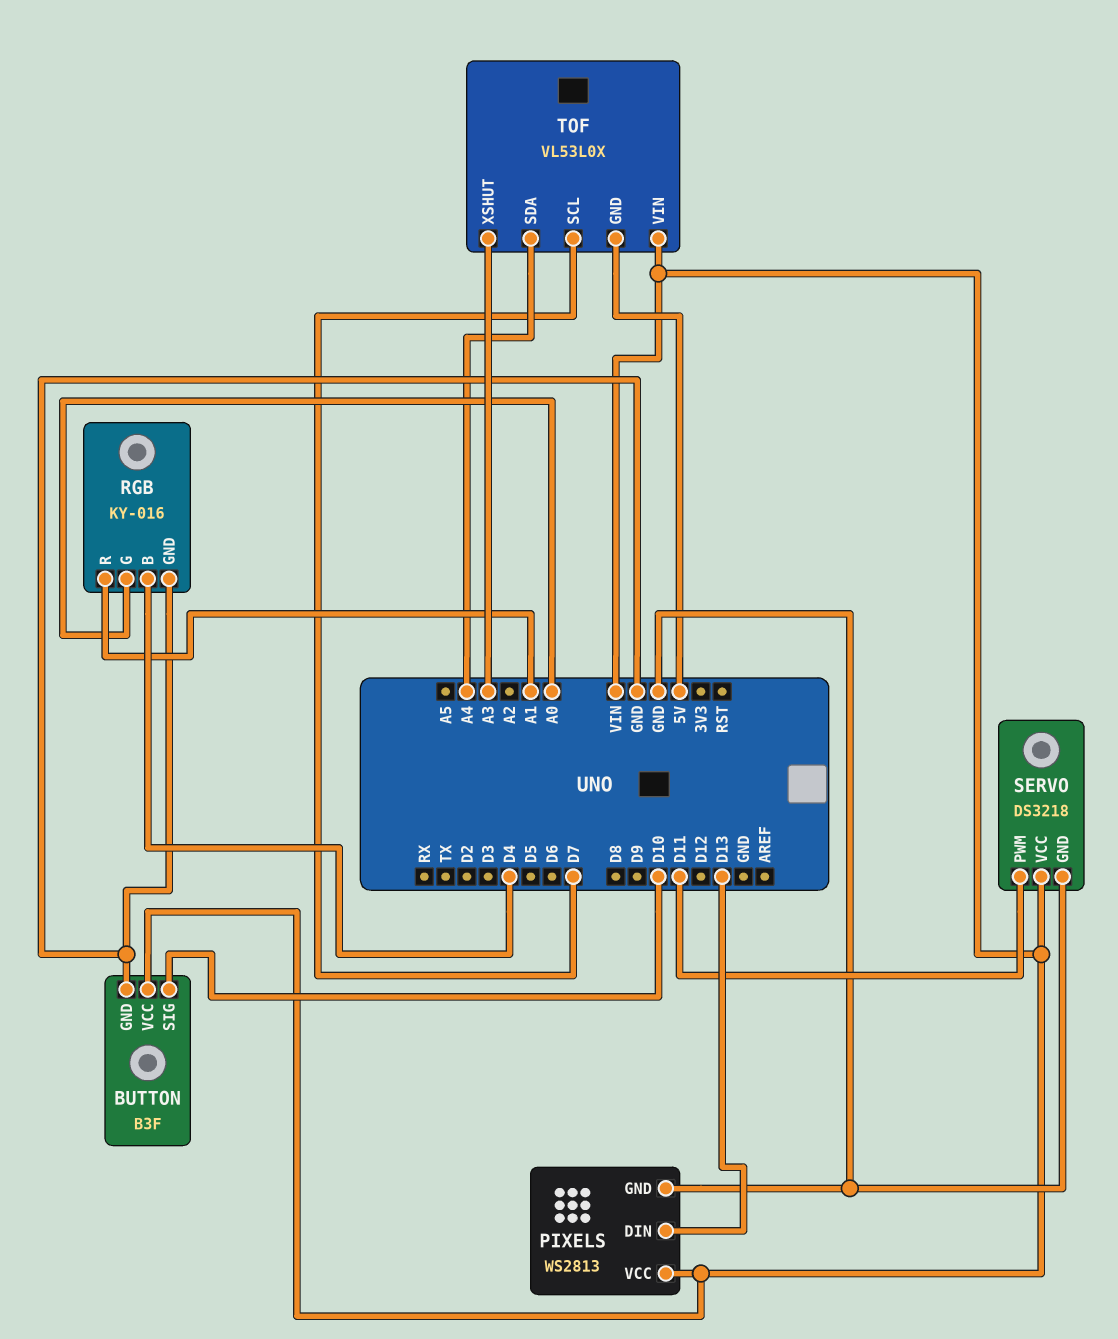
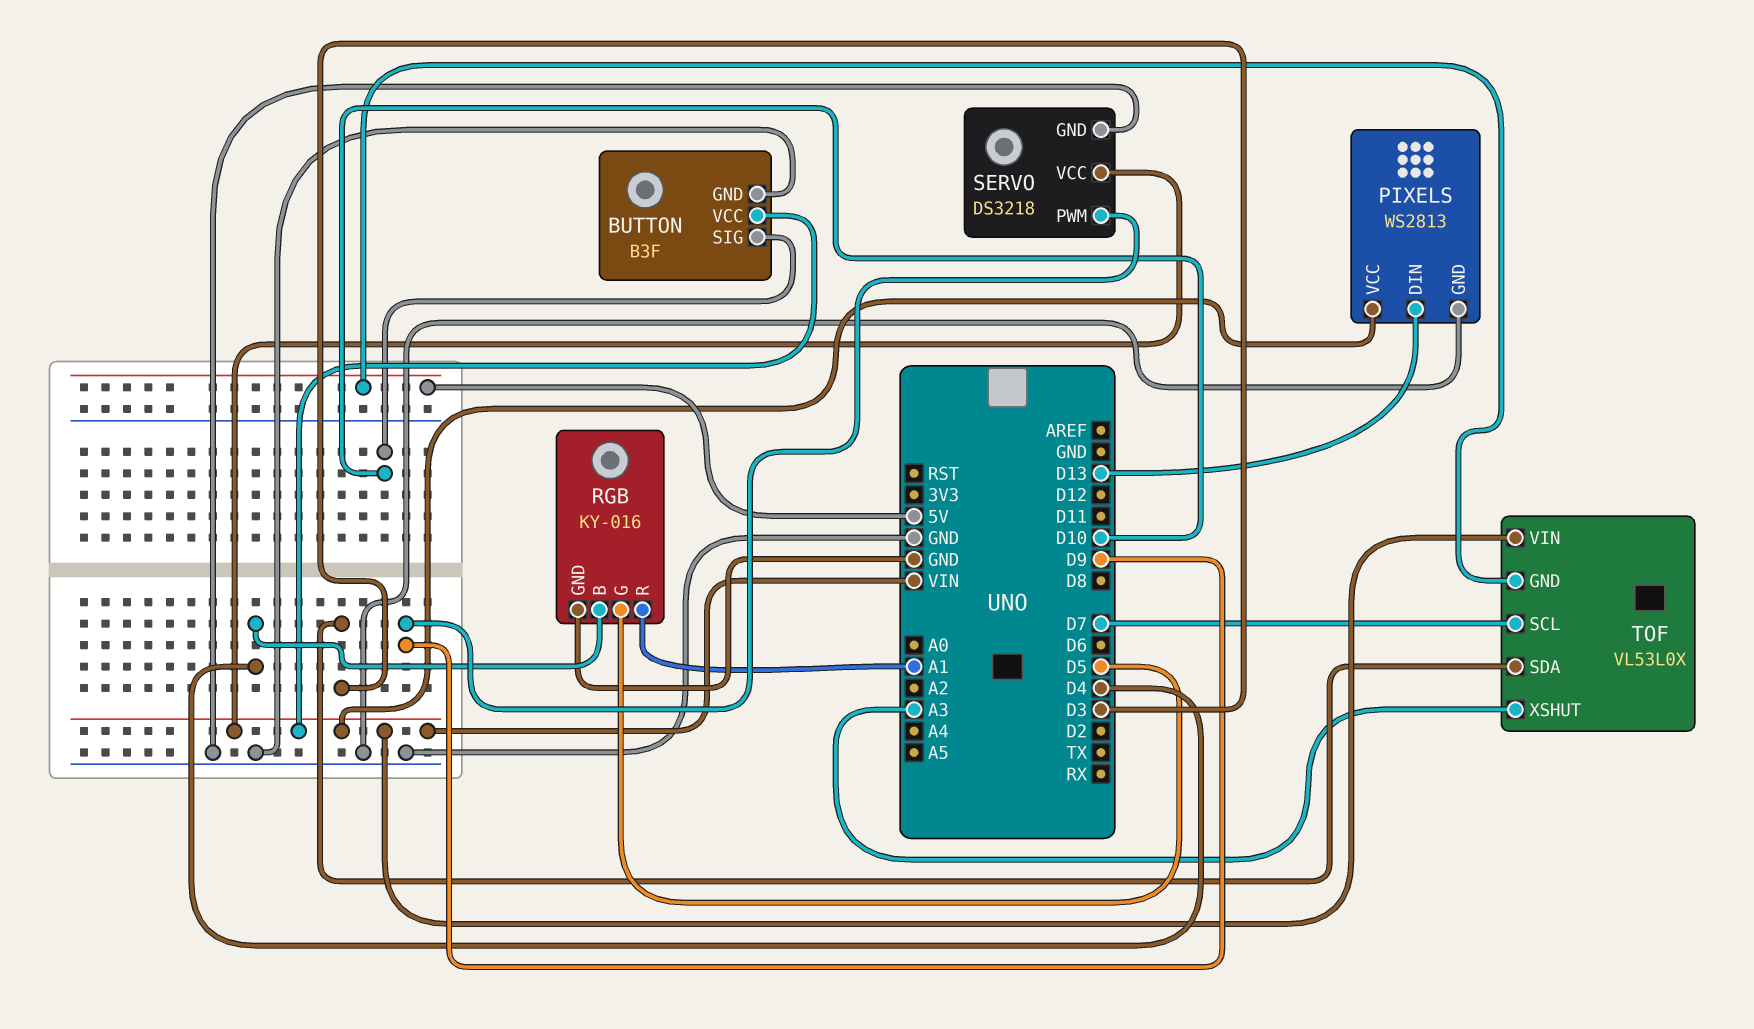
RGB pin G: A0 -> D5
SERVO pin PWM: D11 -> D9
TOF pin SDA: A4 -> D3

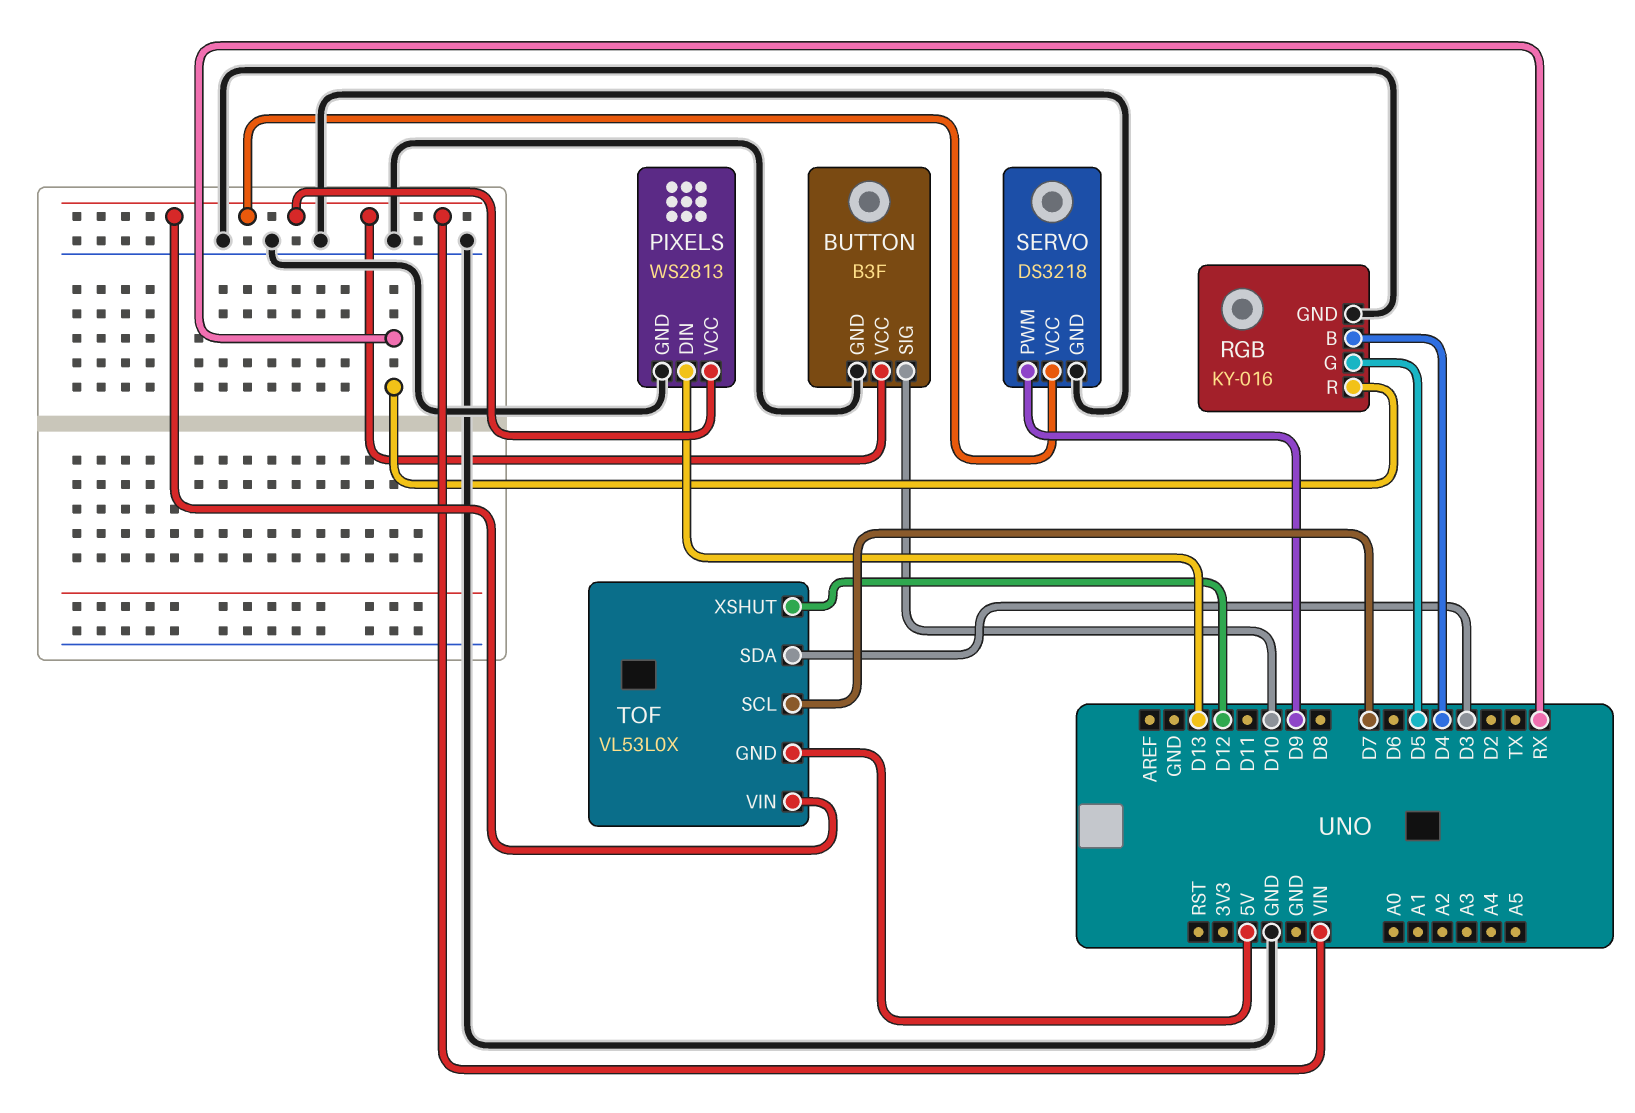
RGB pin R: A1 -> RX
TOF pin XSHUT: A3 -> D12

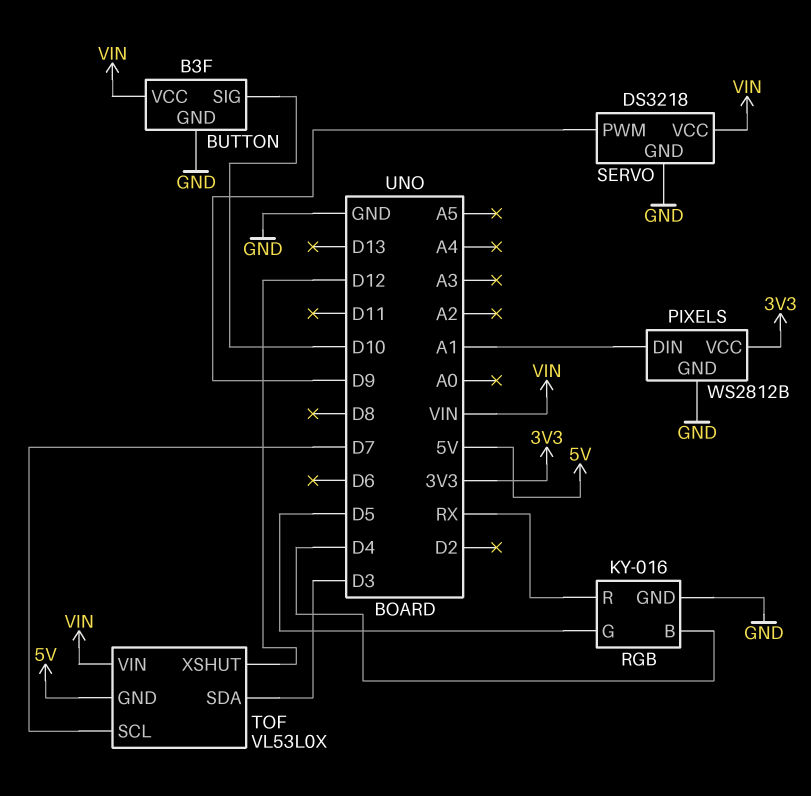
PIXELS: WS2813 -> WS2812B
PIXELS pin DIN: D13 -> A1
PIXELS pin VCC: VIN -> 3V3

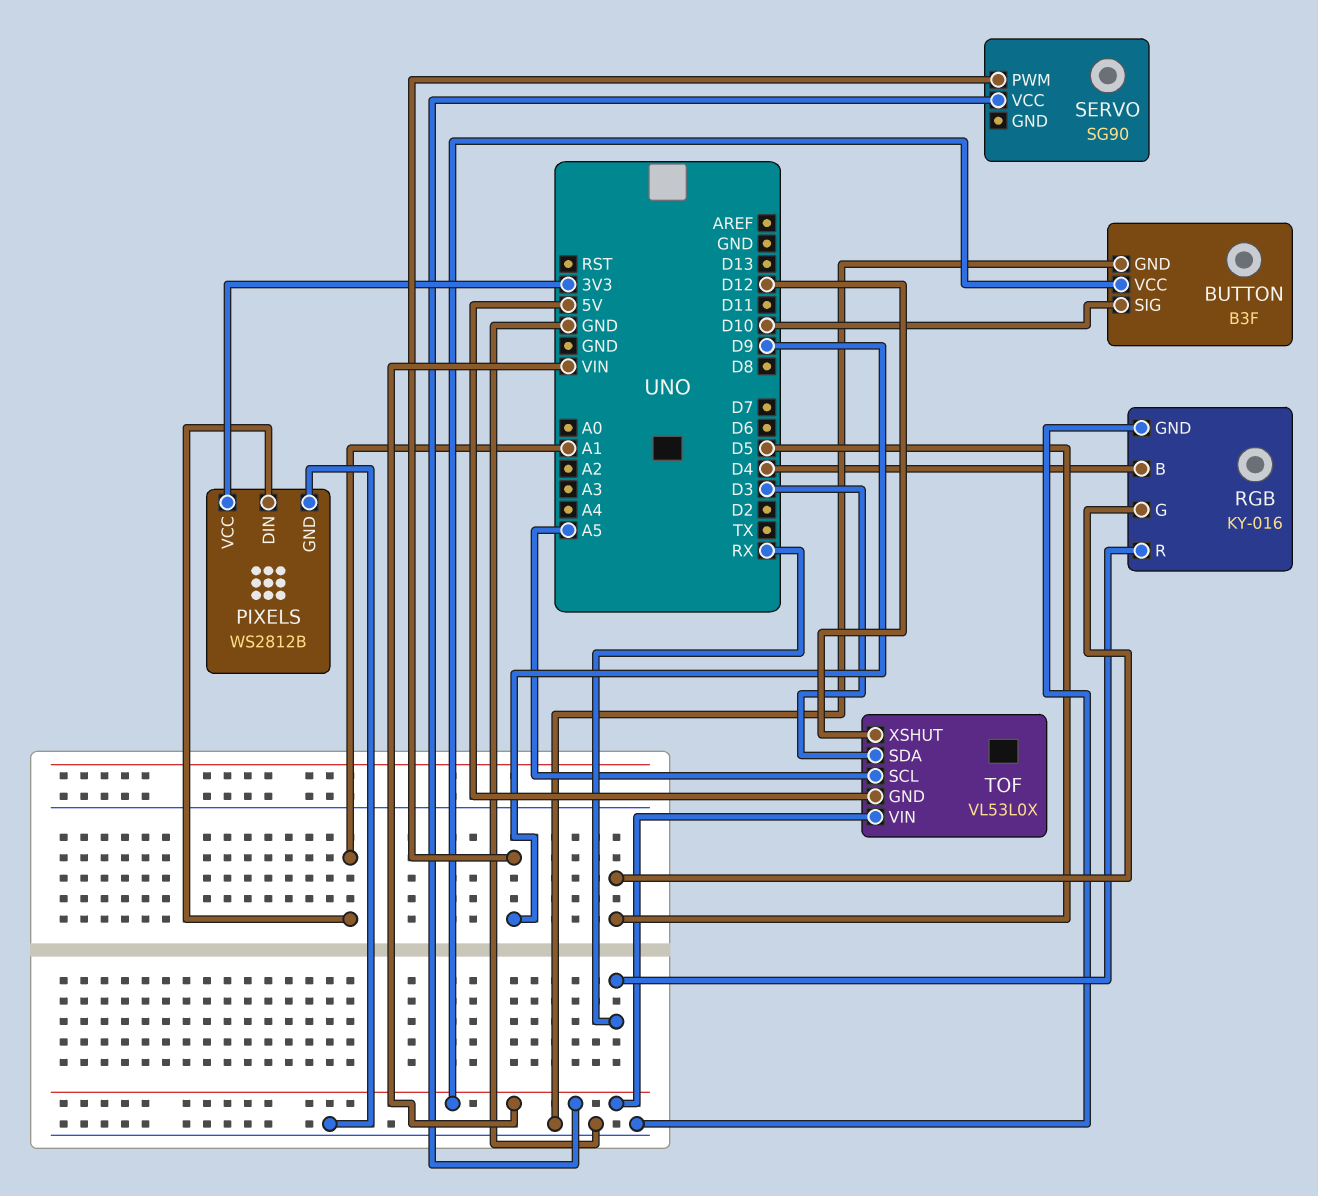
SERVO: DS3218 -> SG90
SERVO pin GND: GND -> none
TOF pin SCL: D7 -> A5

